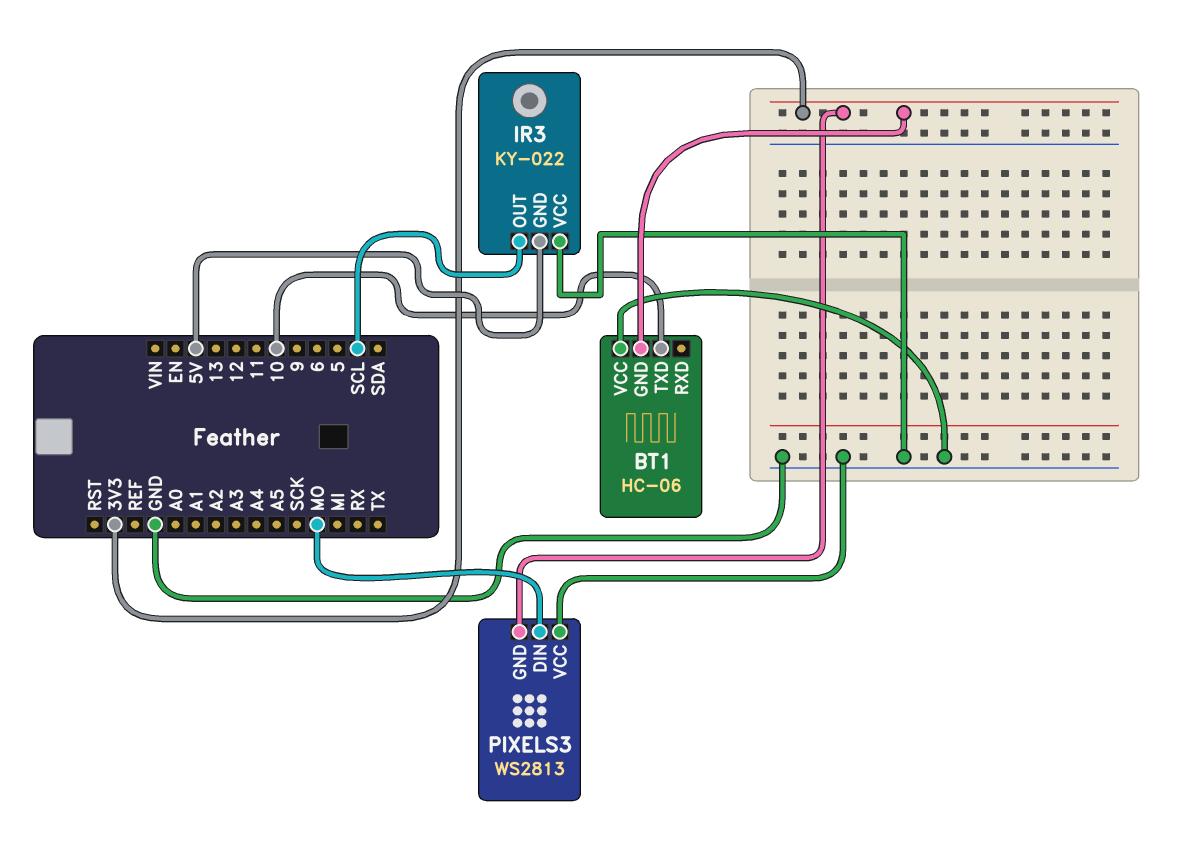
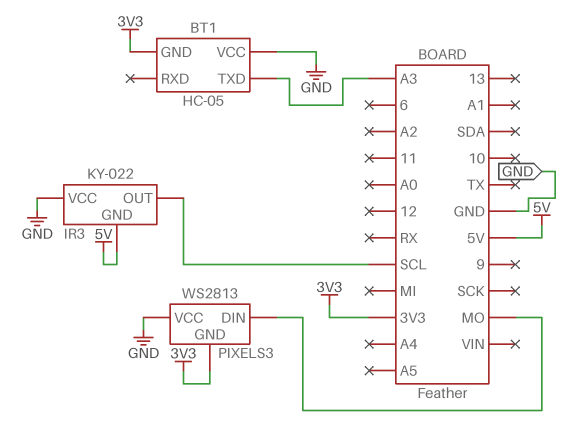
BT1: HC-06 -> HC-05
BT1 pin TXD: 10 -> A3

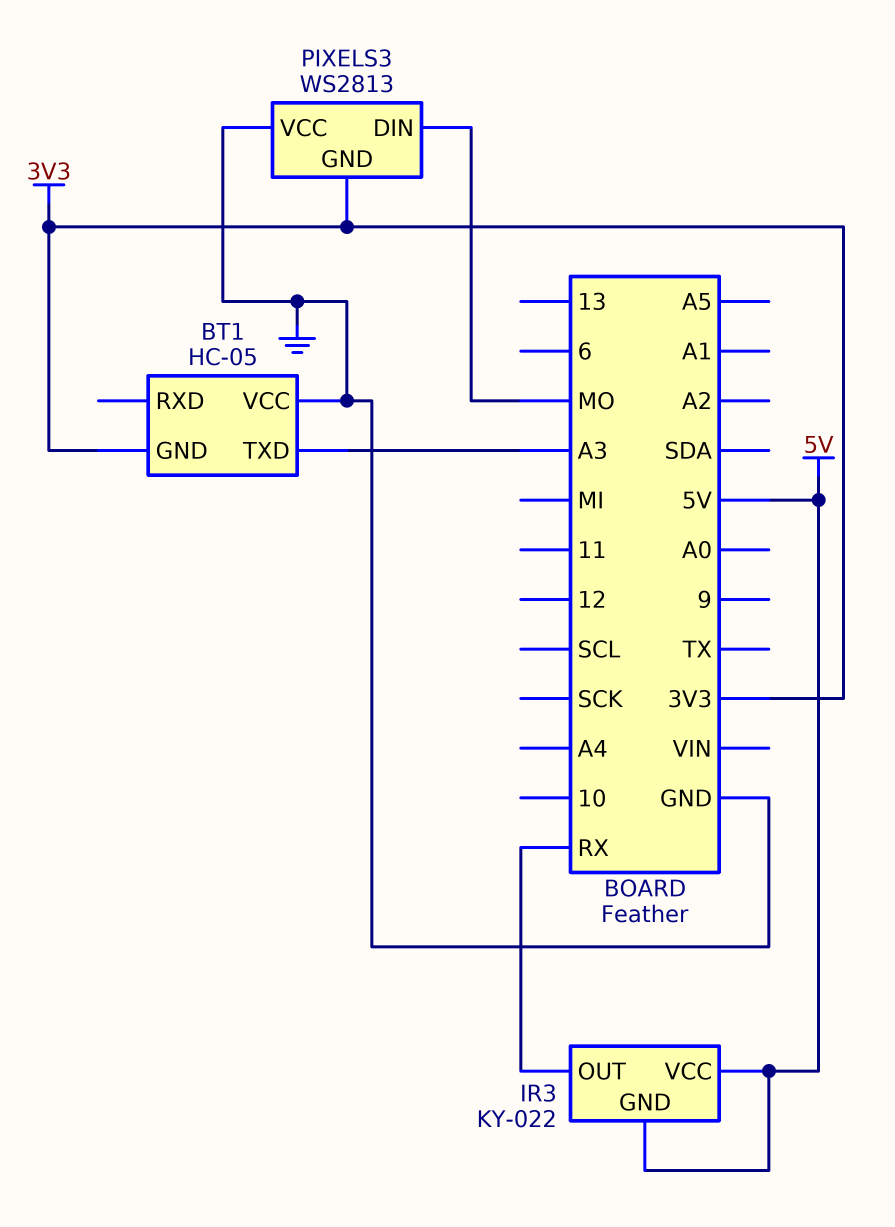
IR3 pin OUT: SCL -> RX
IR3 pin VCC: GND -> 5V

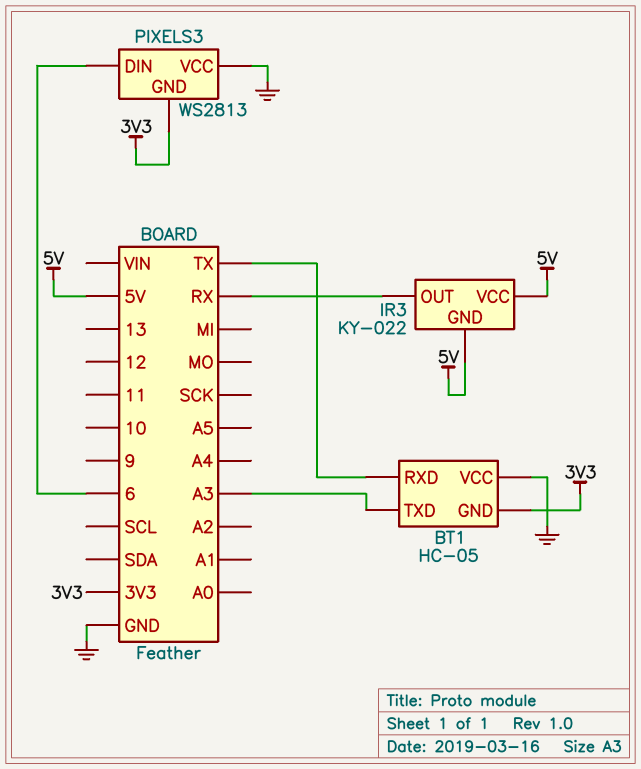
BT1 pin RXD: none -> TX
PIXELS3 pin DIN: MO -> 6

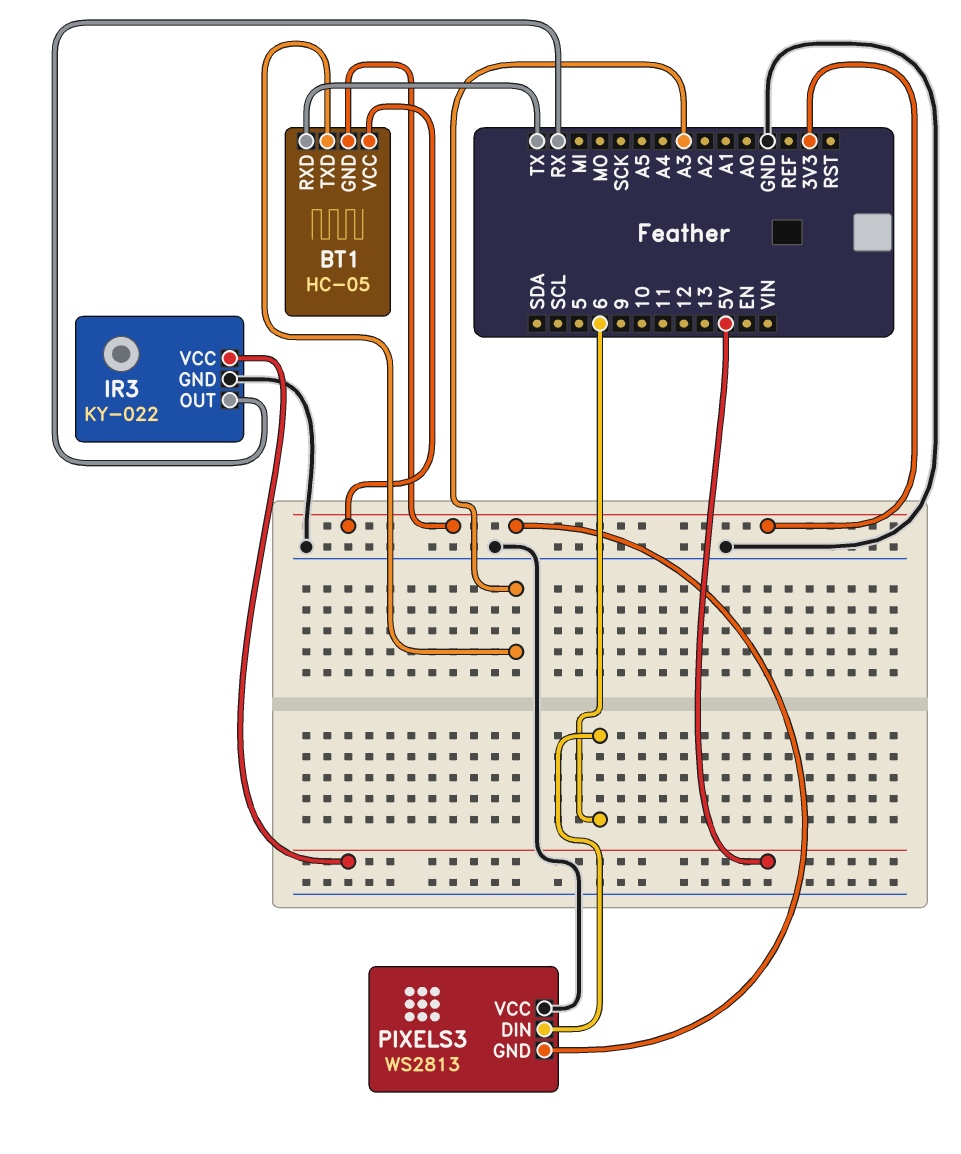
BT1 pin VCC: GND -> 3V3
IR3 pin GND: 5V -> GND

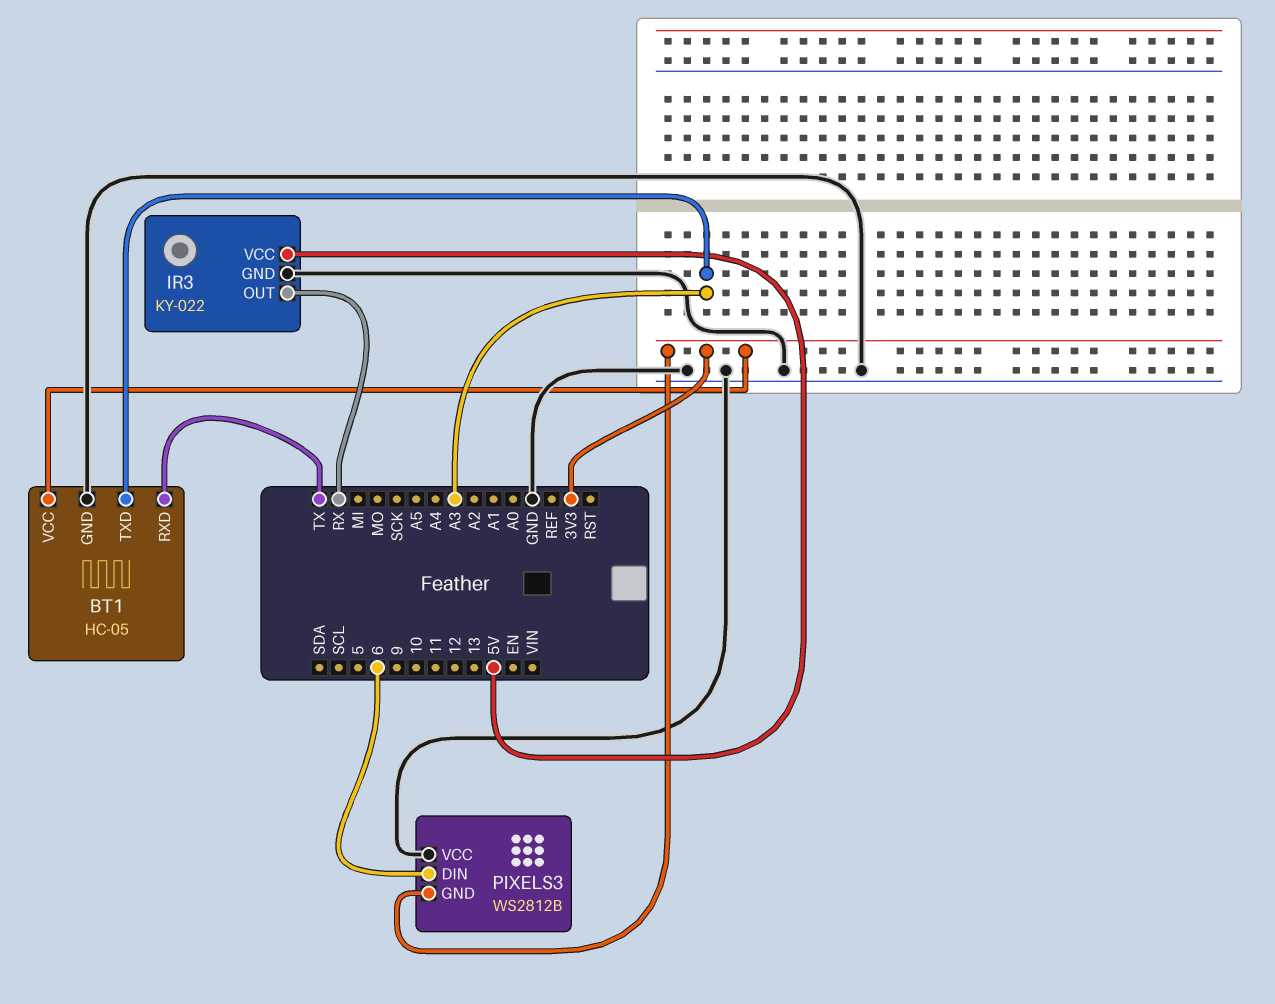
BT1 pin GND: 3V3 -> GND
PIXELS3: WS2813 -> WS2812B

